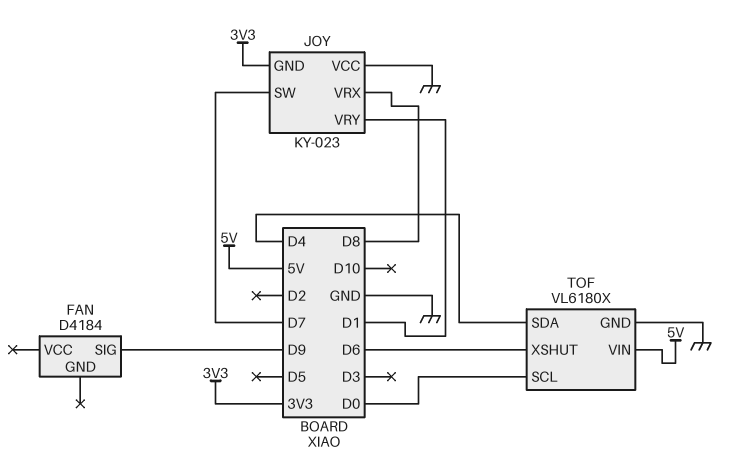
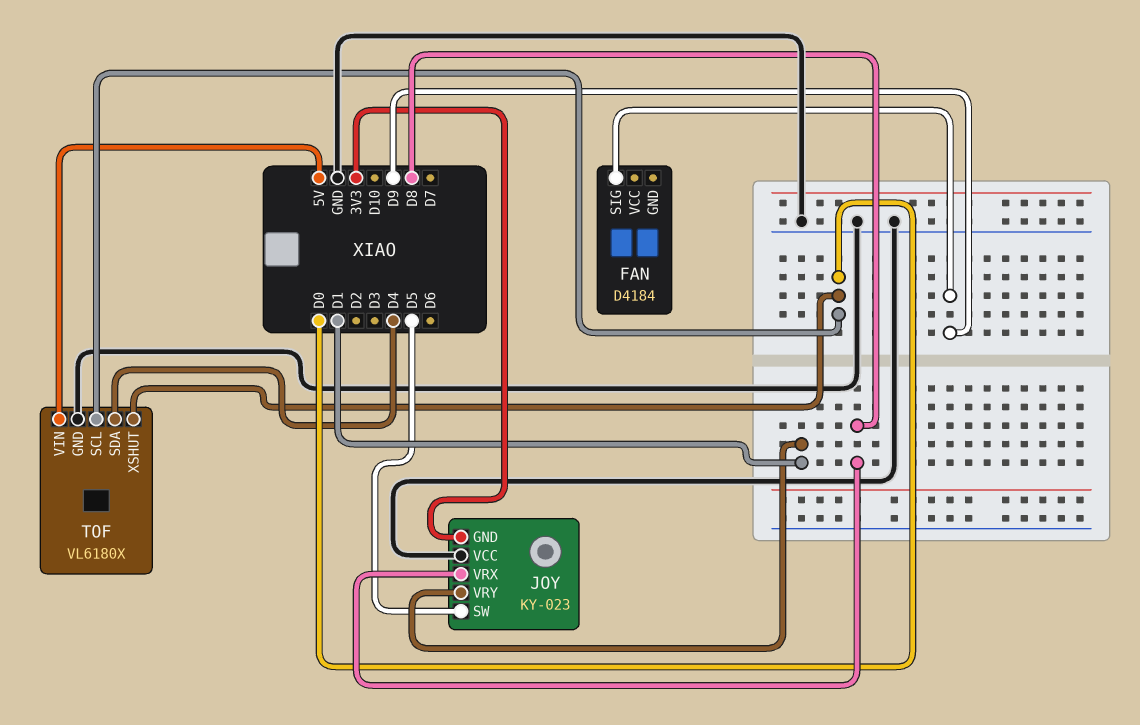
JOY pin SW: D7 -> D5
TOF pin XSHUT: D6 -> D0

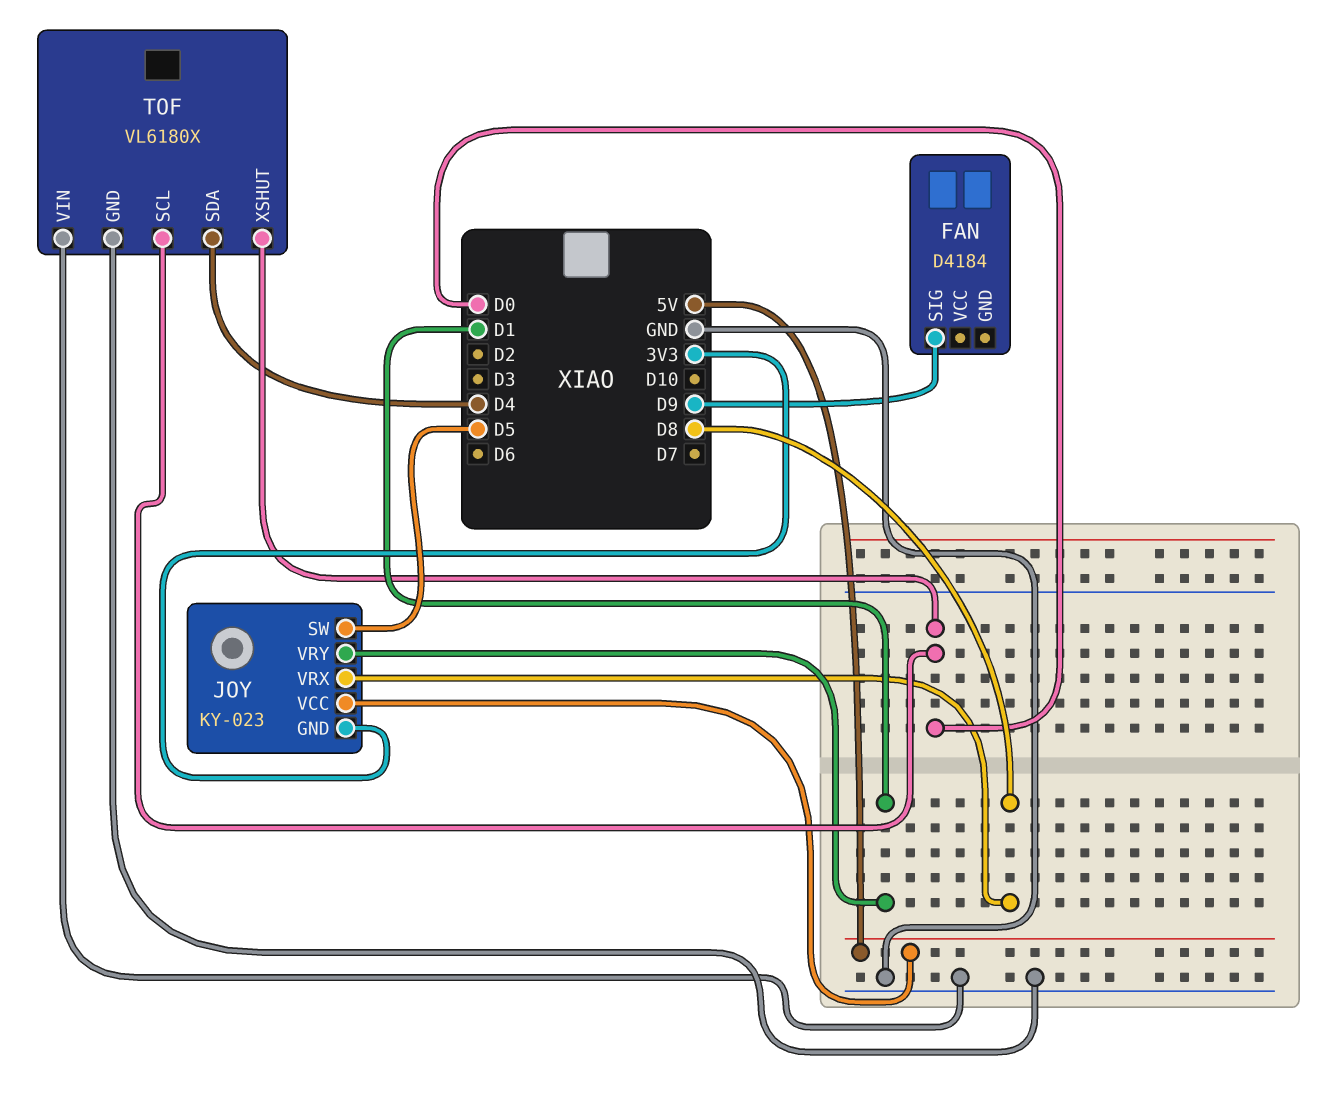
JOY pin VCC: GND -> 5V
TOF pin VIN: 5V -> GND

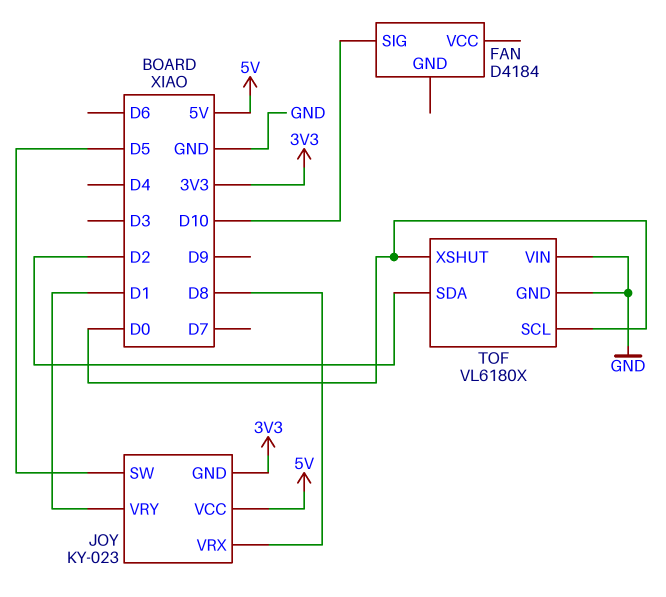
FAN pin SIG: D9 -> D10
TOF pin SDA: D4 -> D2

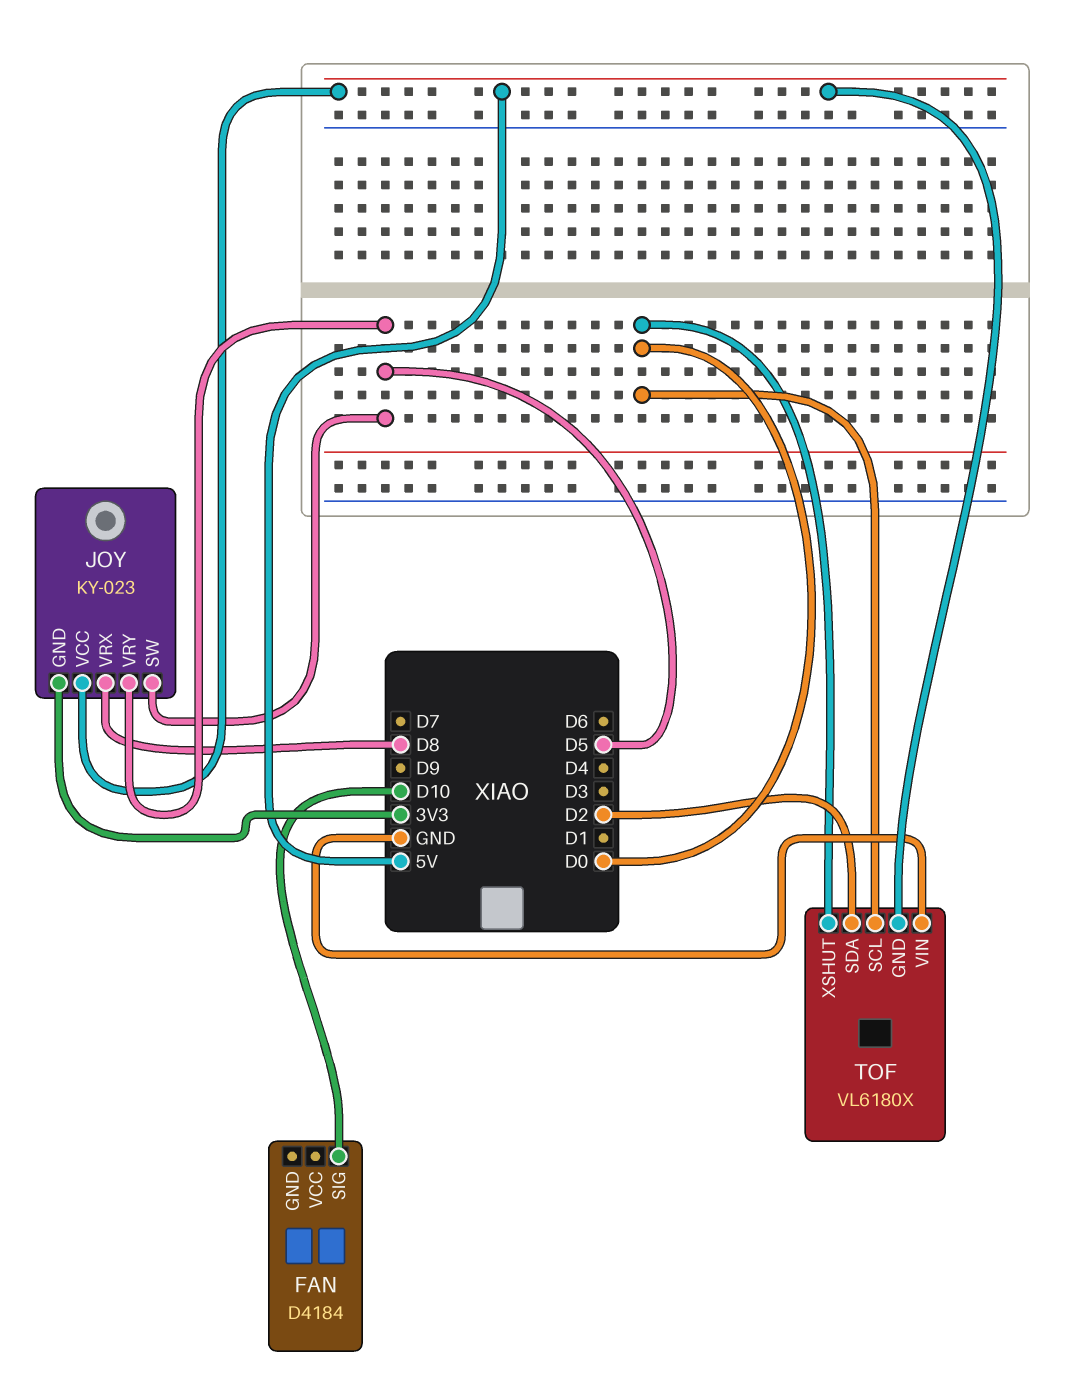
JOY pin VRY: D1 -> D5
TOF pin GND: GND -> 5V

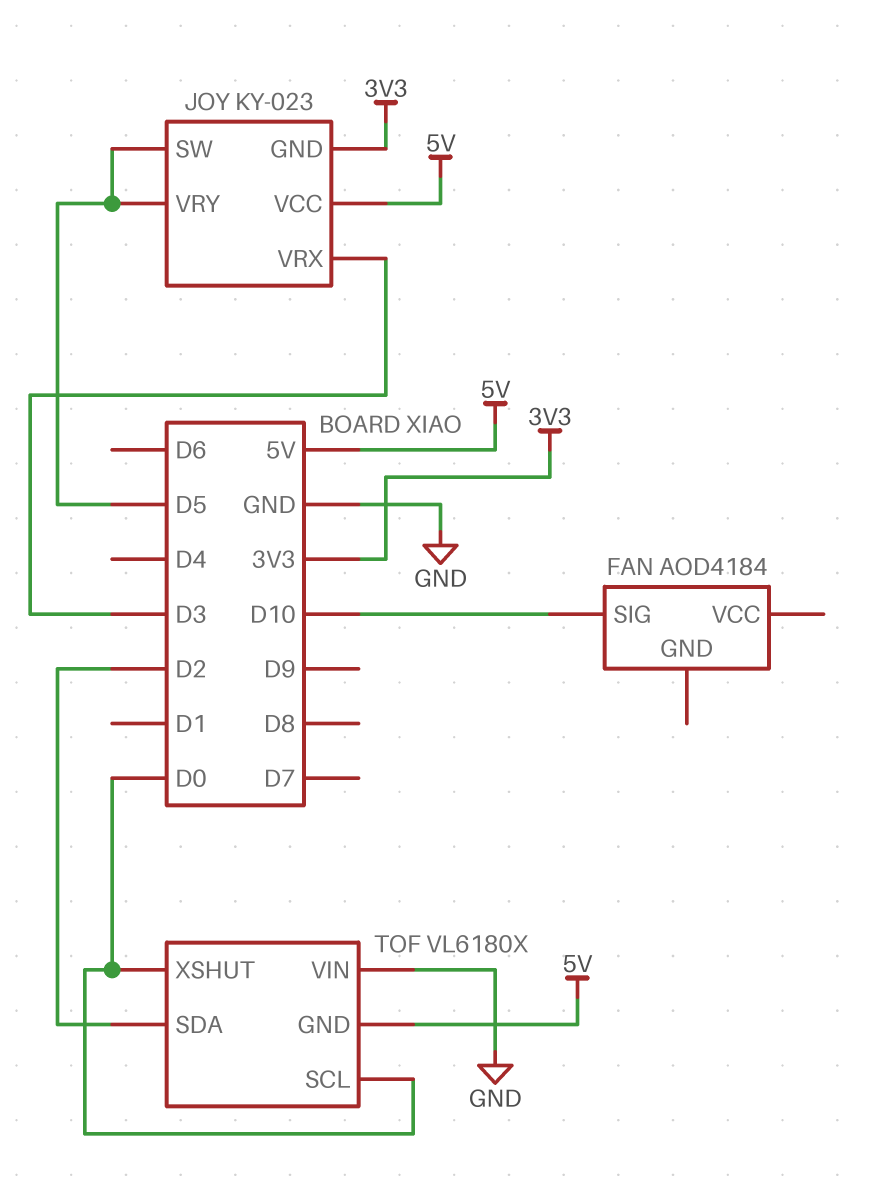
FAN: D4184 -> AOD4184
JOY pin VRX: D8 -> D3

